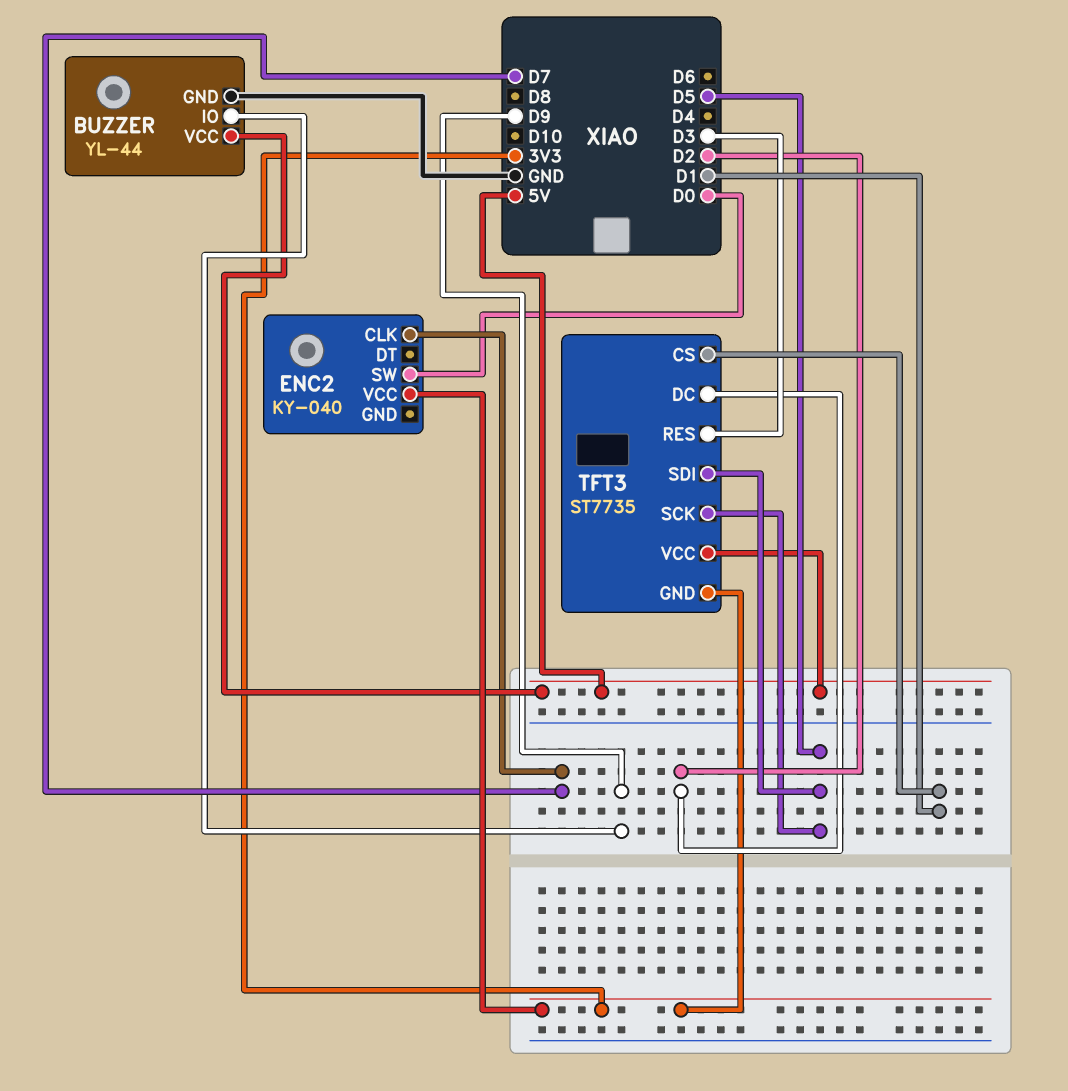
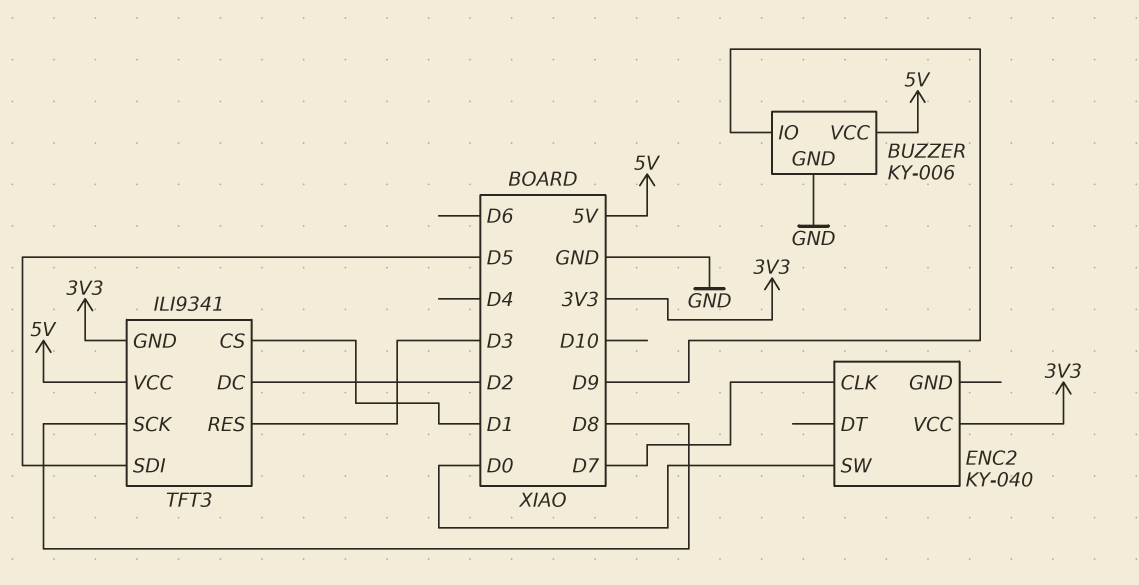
BUZZER: YL-44 -> KY-006
TFT3: ST7735 -> ILI9341
TFT3 pin SCK: D5 -> D8

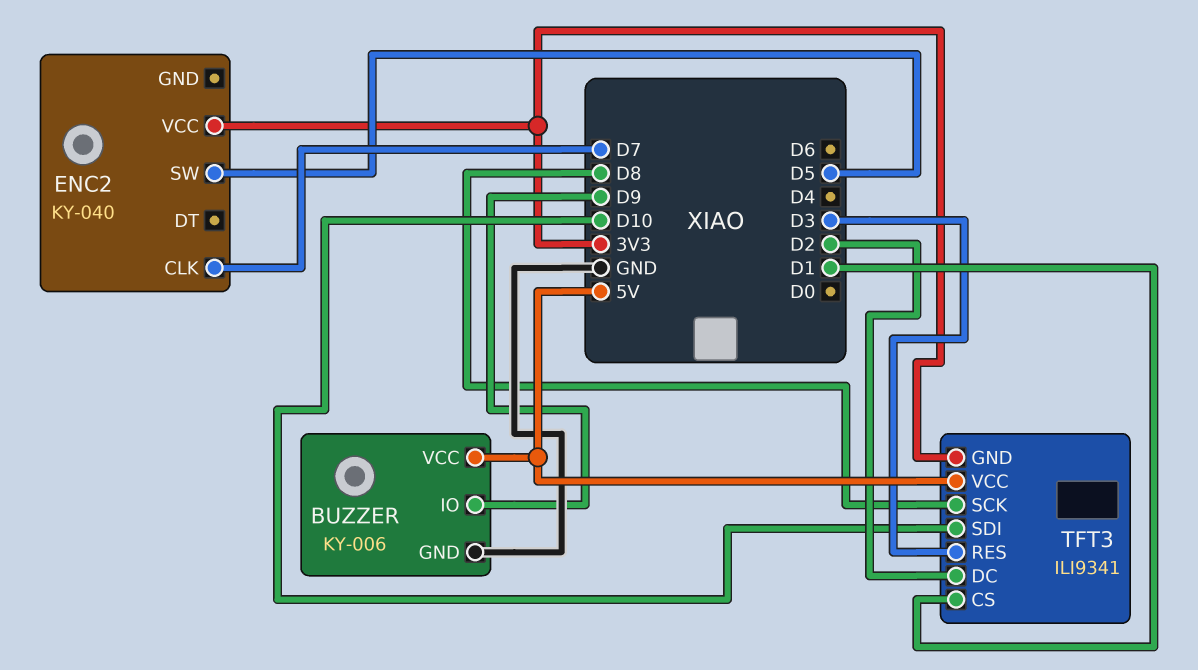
ENC2 pin SW: D0 -> D5
TFT3 pin SDI: D5 -> D10

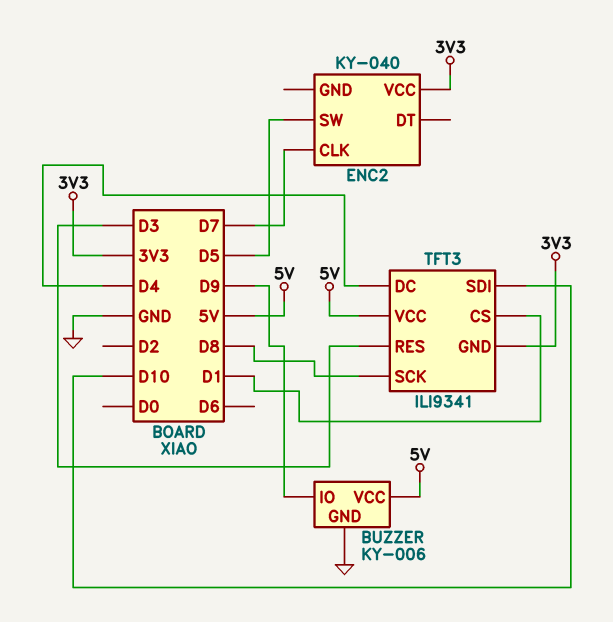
TFT3 pin DC: D2 -> D4

